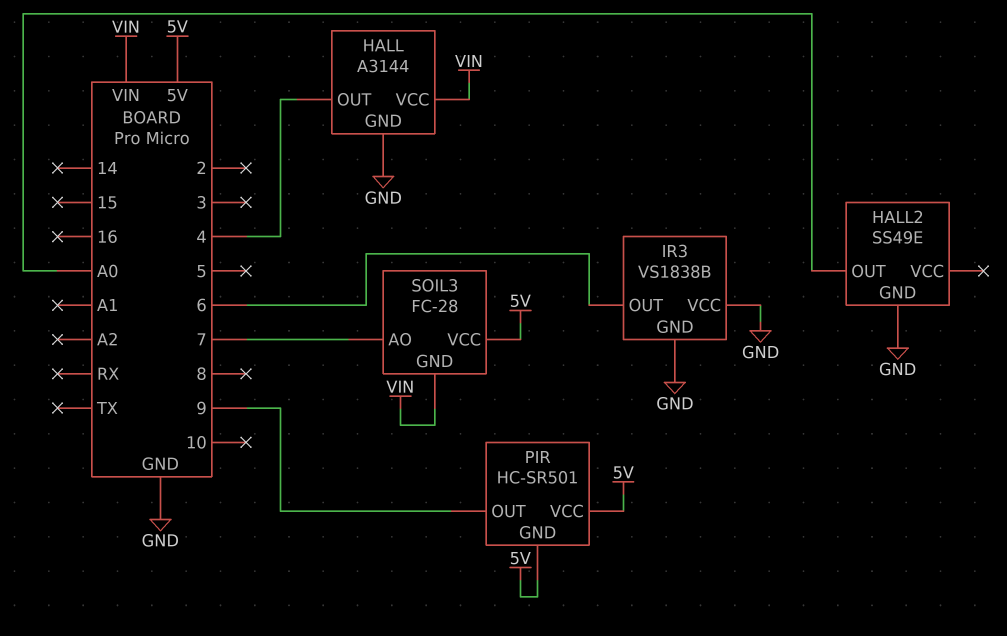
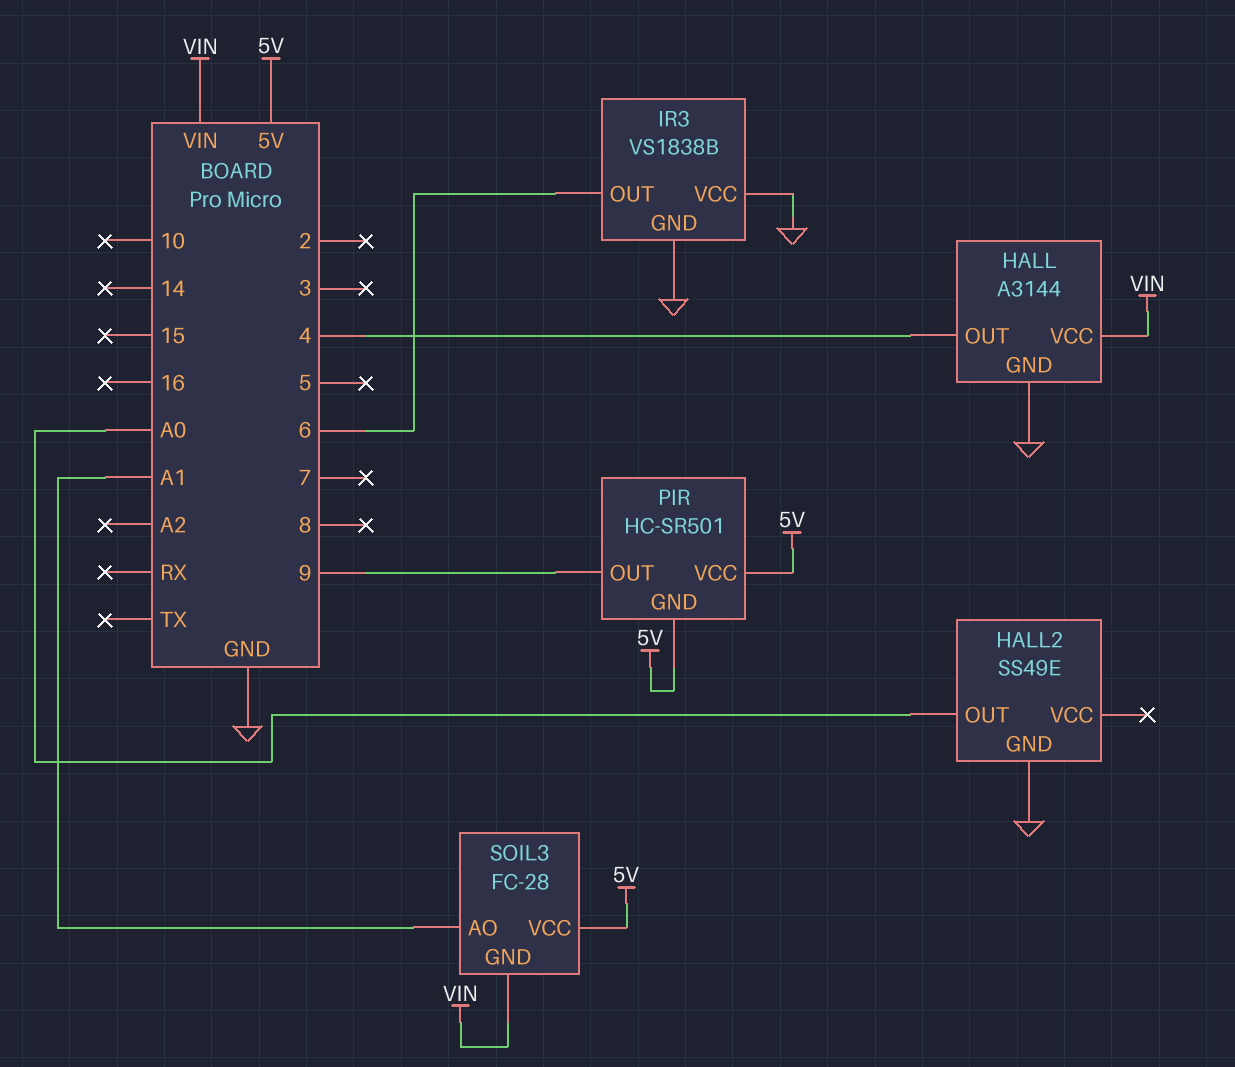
SOIL3 pin AO: 7 -> A1

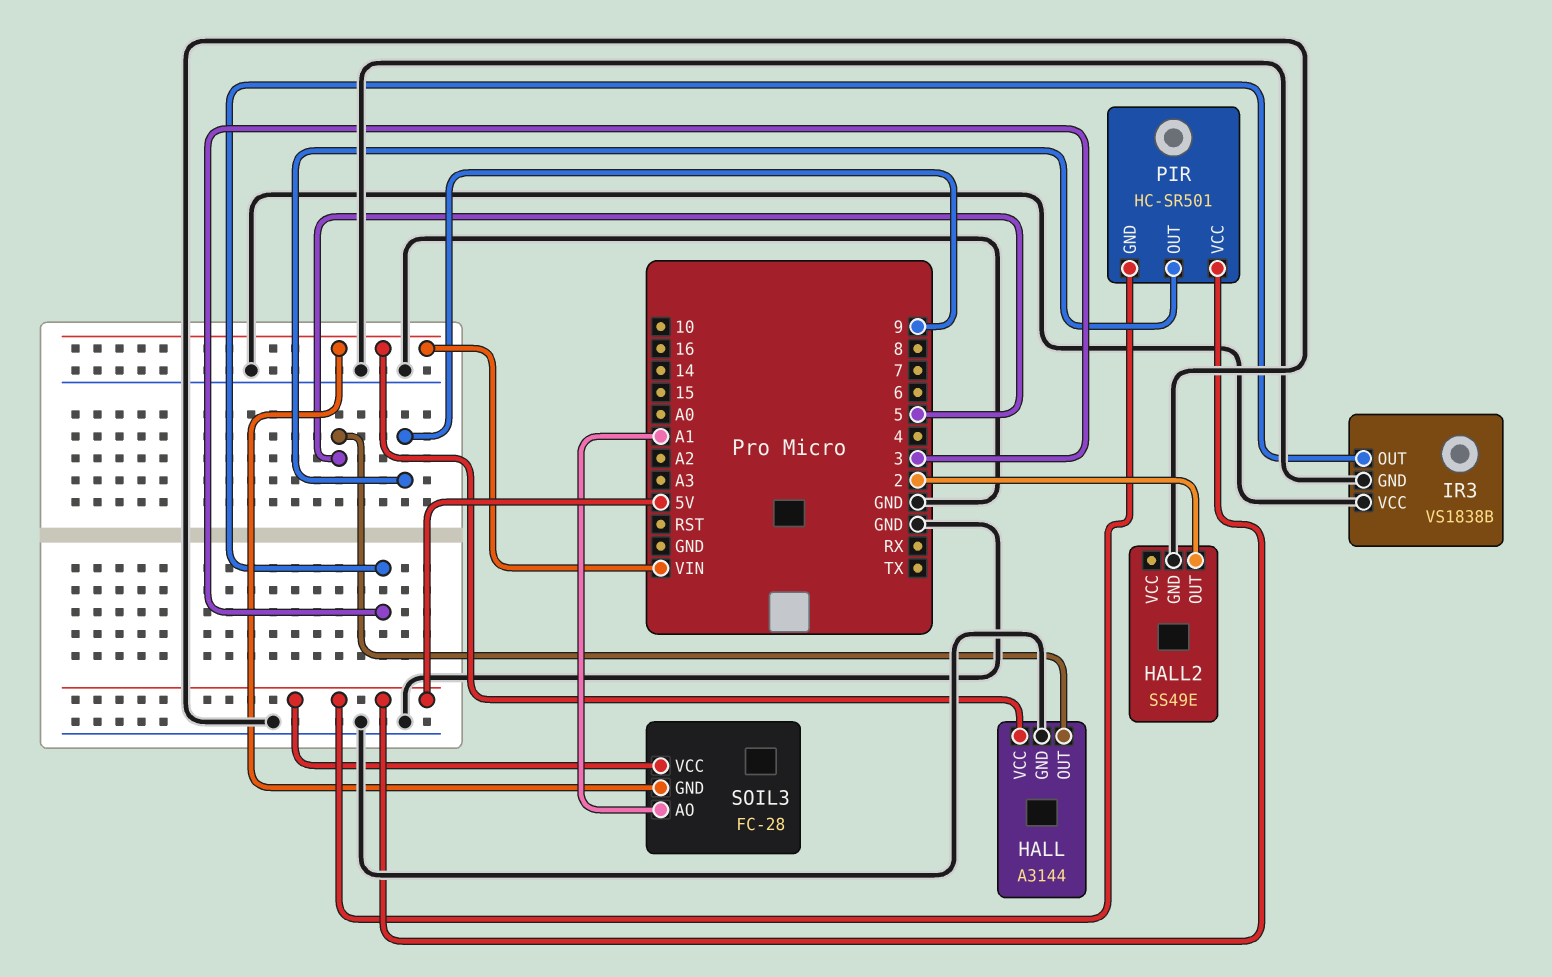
HALL pin OUT: 4 -> 5
HALL2 pin OUT: A0 -> 2
IR3 pin OUT: 6 -> 3

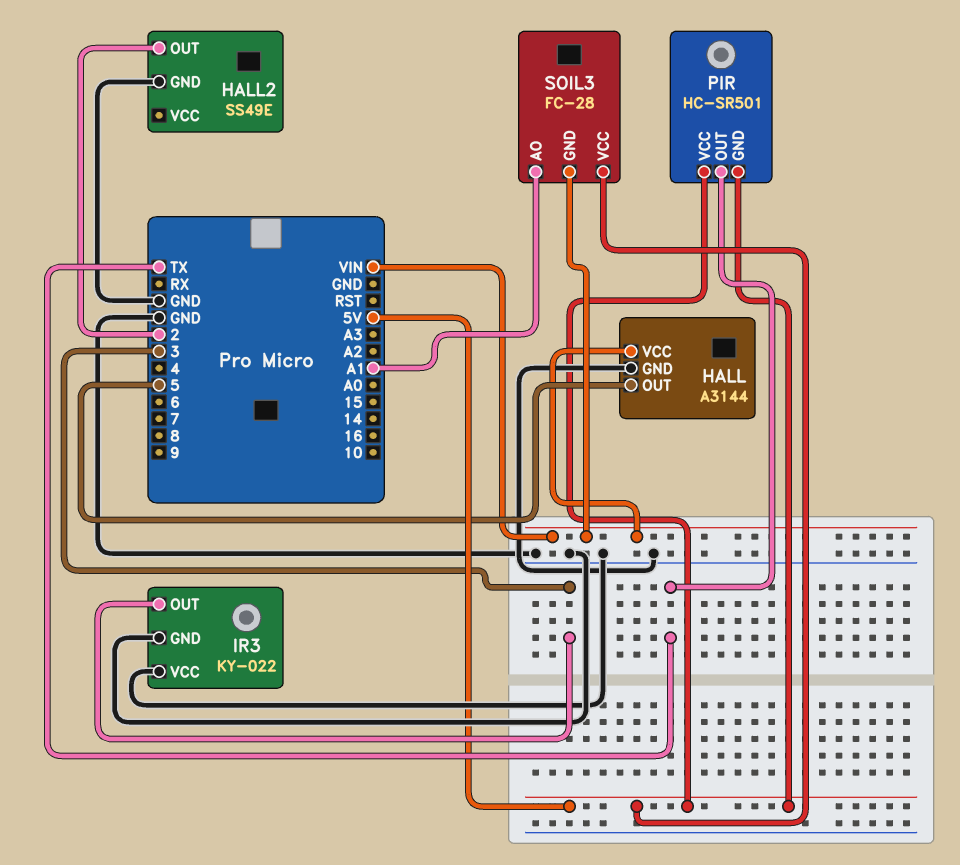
IR3: VS1838B -> KY-022
PIR pin OUT: 9 -> TX

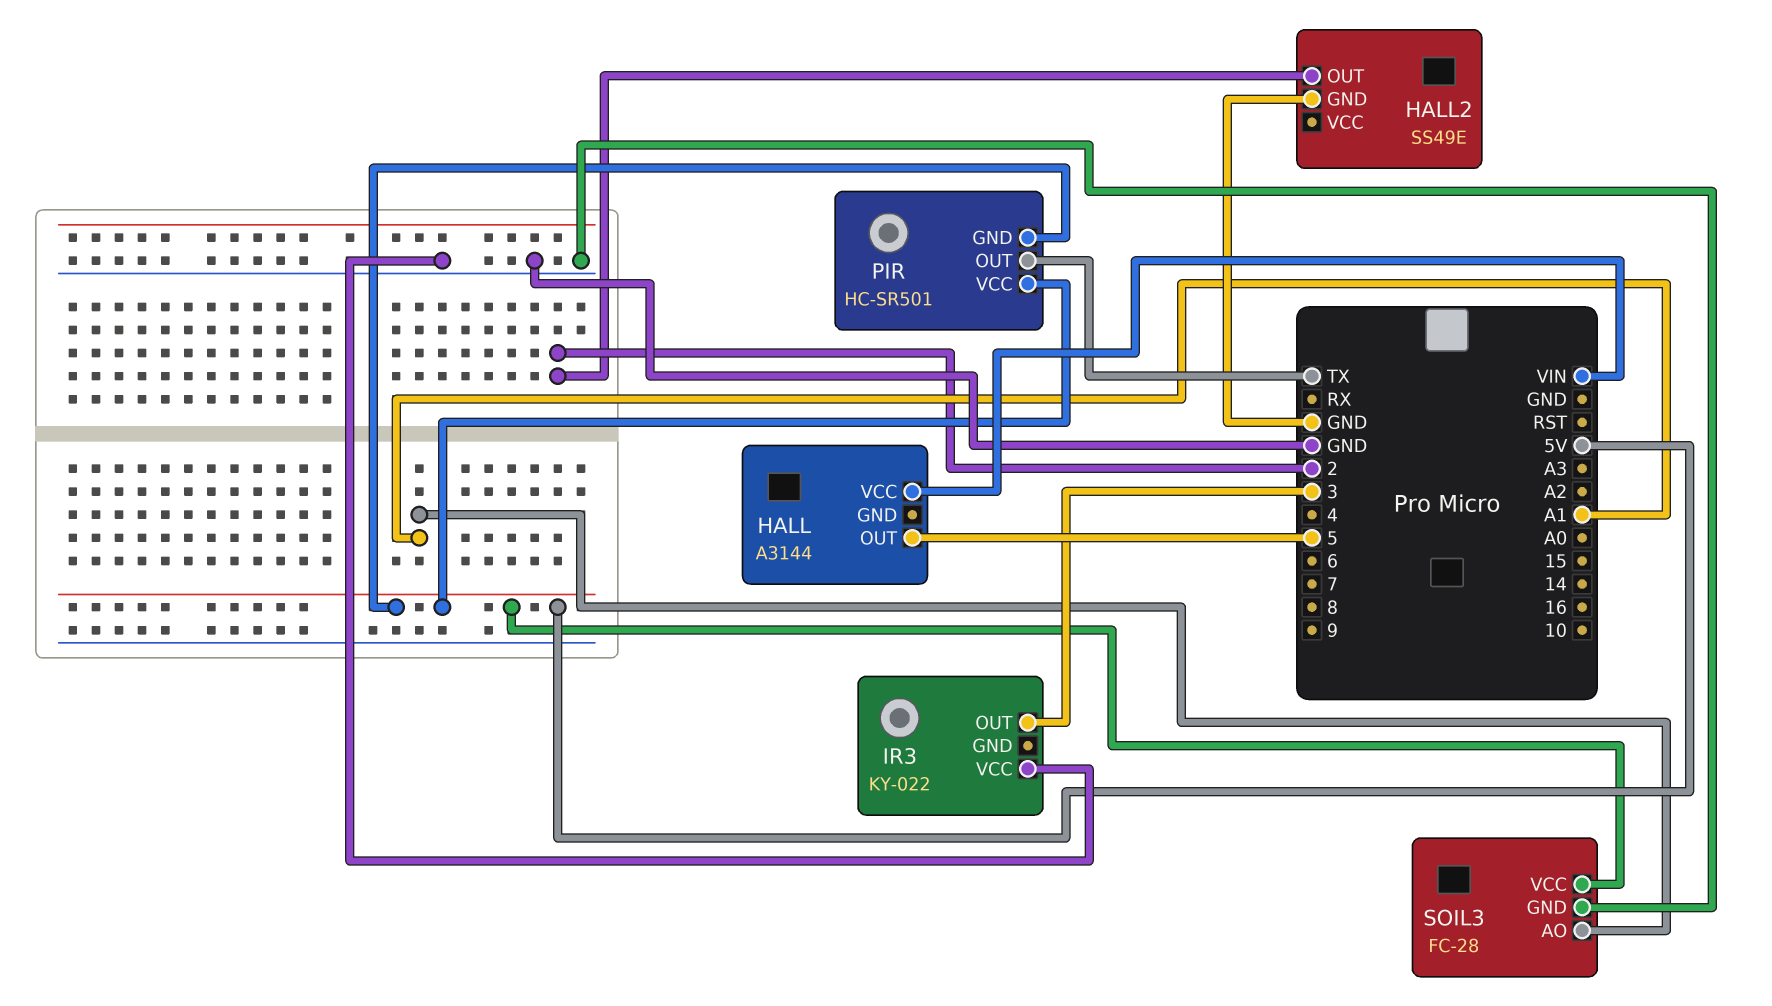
HALL pin GND: GND -> none
IR3 pin GND: GND -> none
SOIL3 pin GND: VIN -> GND

